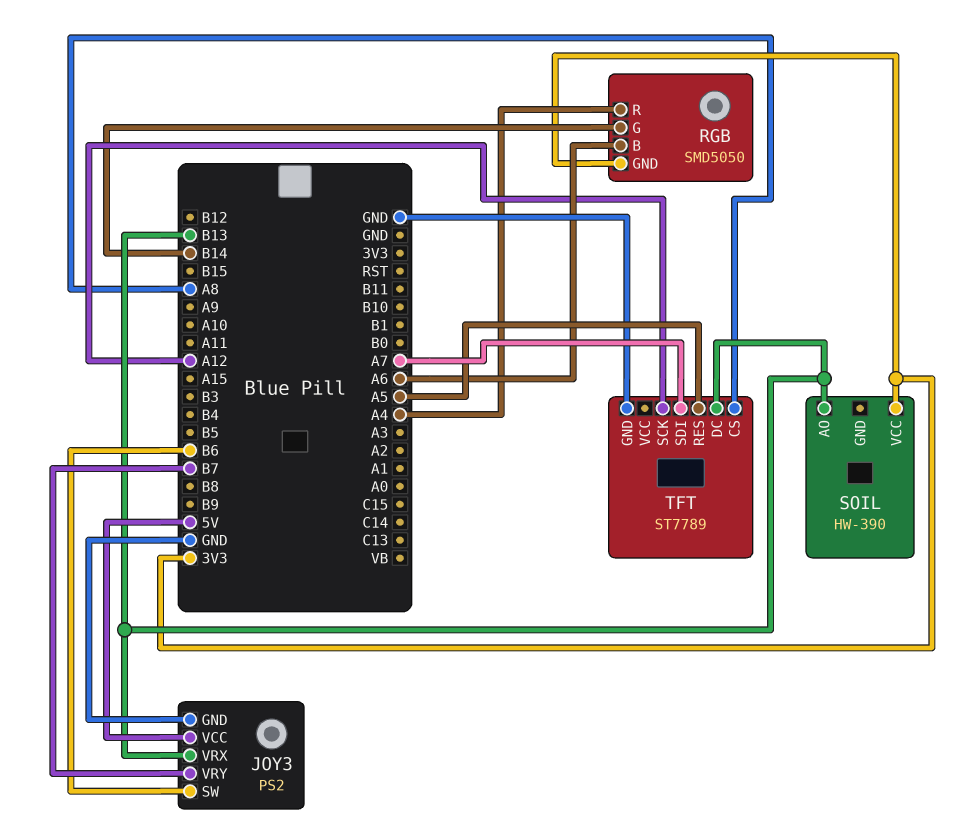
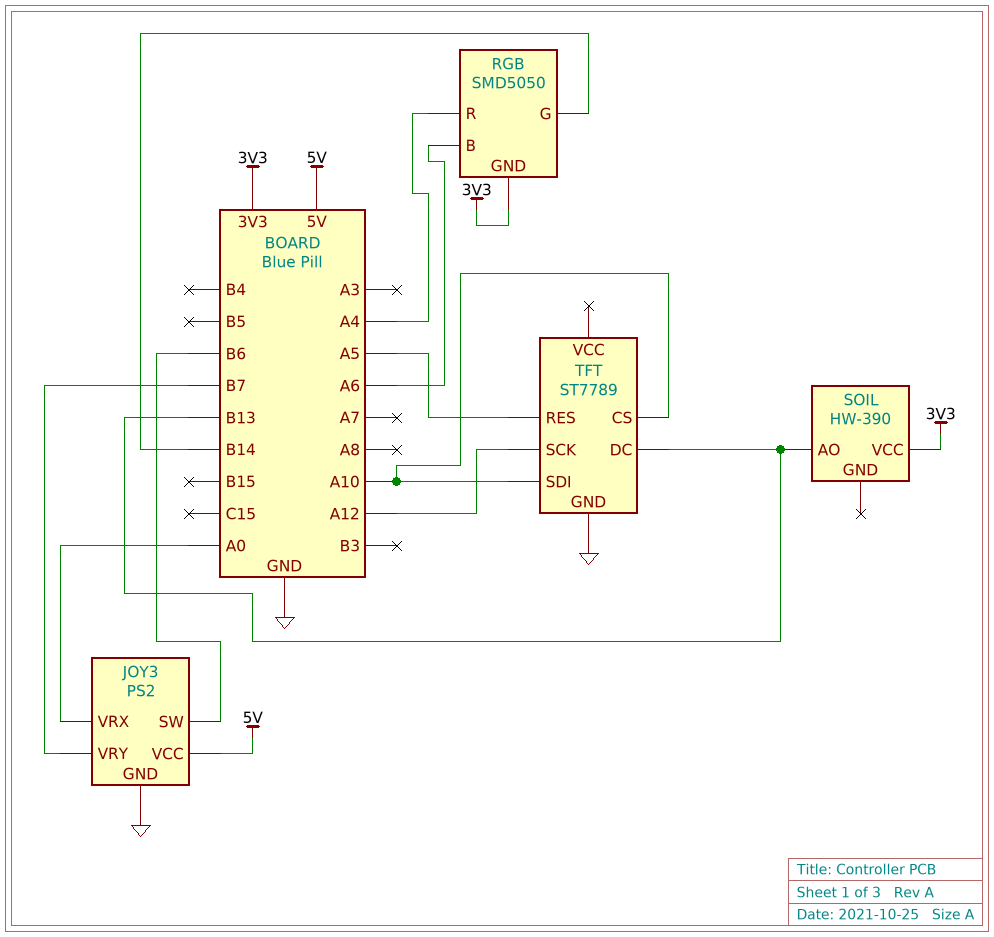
JOY3 pin VRX: B13 -> A0
TFT pin CS: A8 -> A10
TFT pin SDI: A7 -> A10

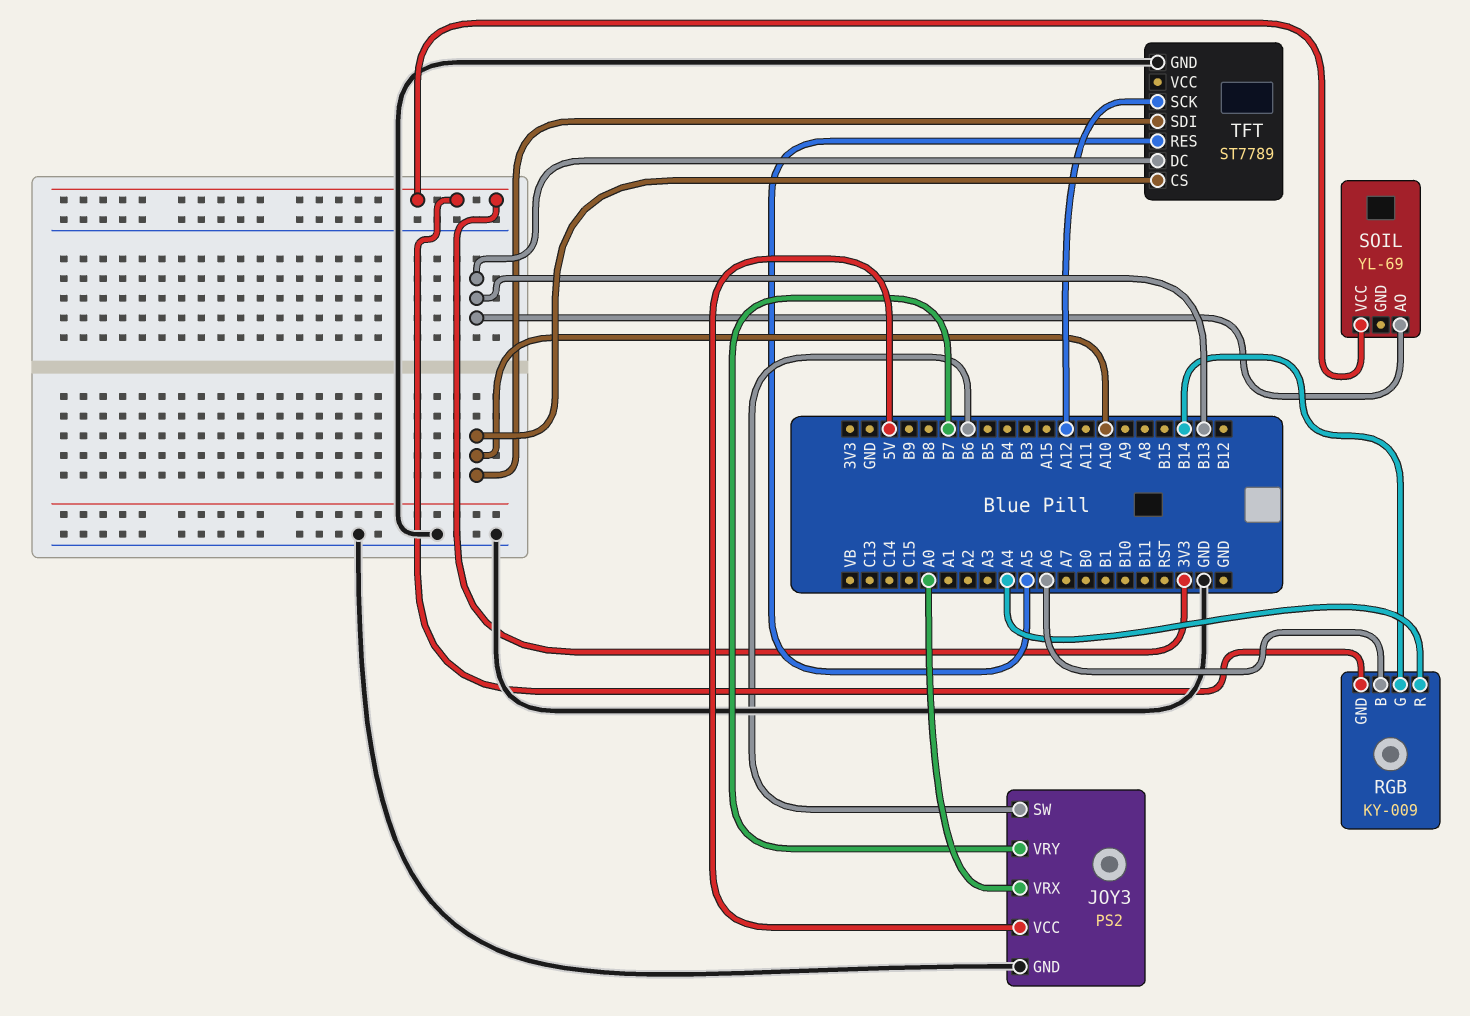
RGB: SMD5050 -> KY-009
SOIL: HW-390 -> YL-69

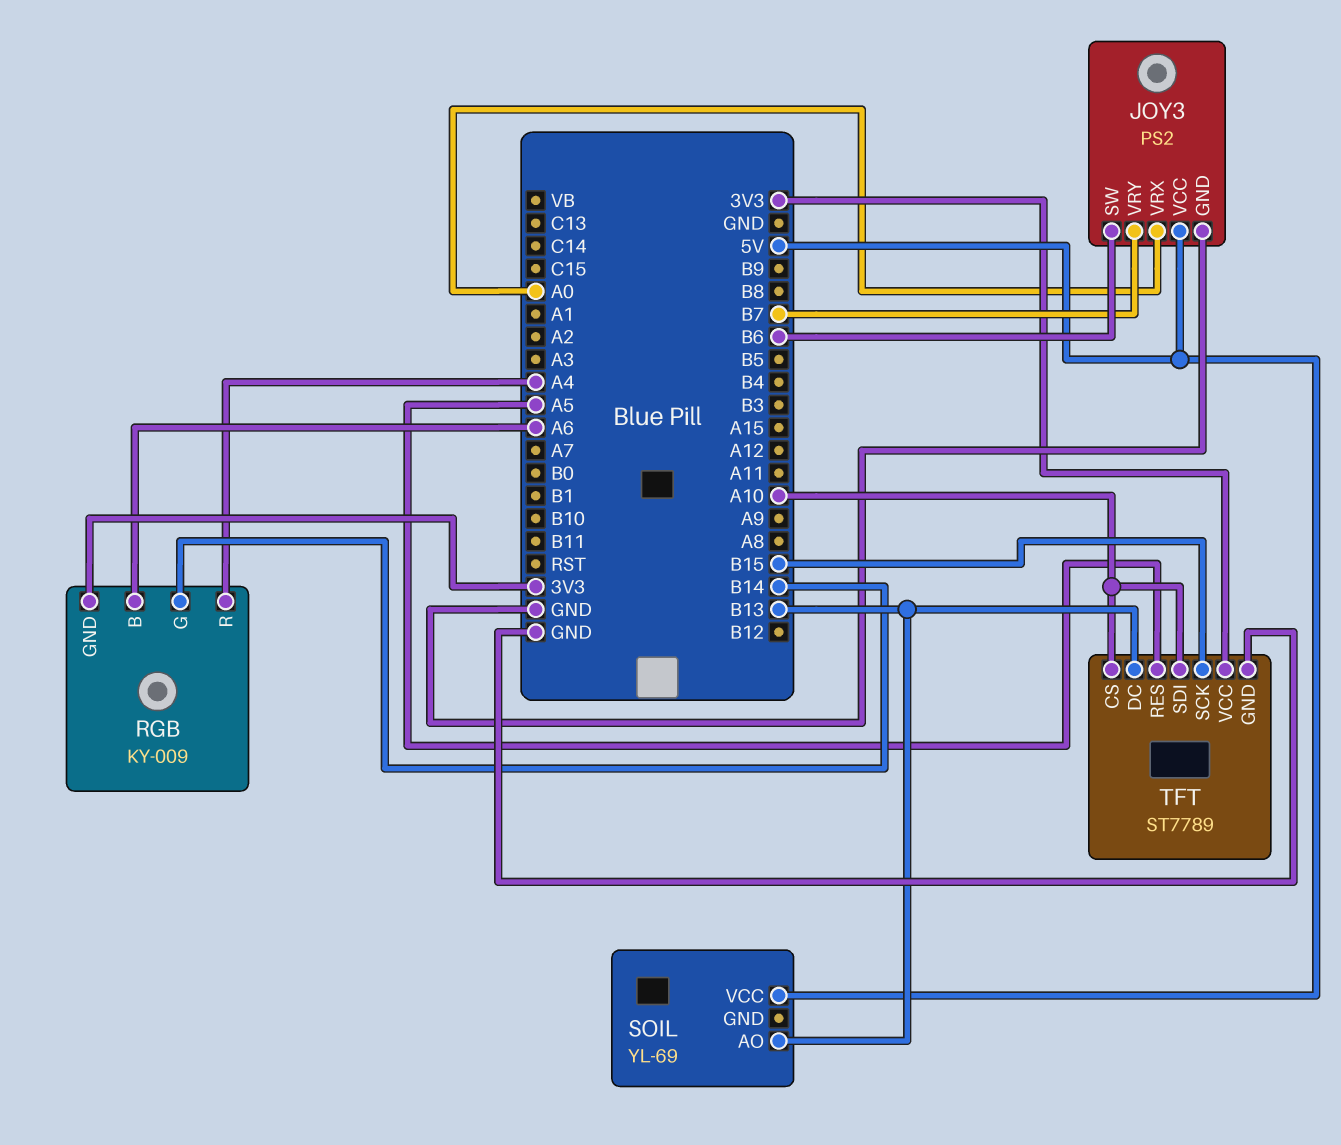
SOIL pin VCC: 3V3 -> 5V
TFT pin SCK: A12 -> B15
TFT pin VCC: none -> 3V3

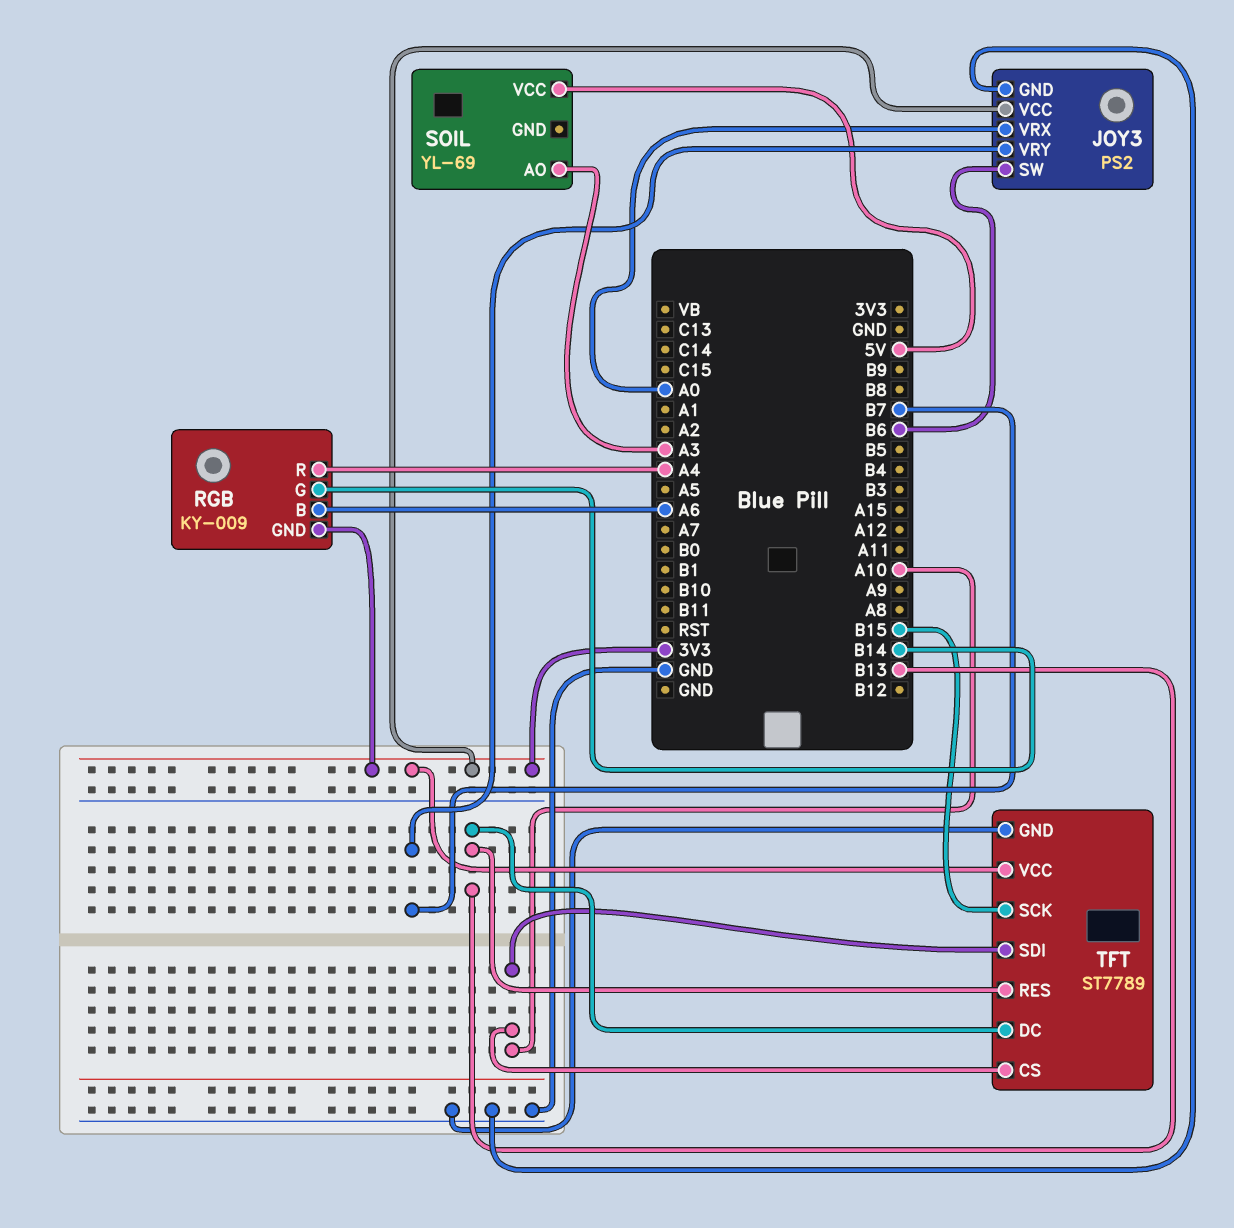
JOY3 pin VCC: 5V -> 3V3
SOIL pin AO: B13 -> A3
TFT pin RES: A5 -> B13

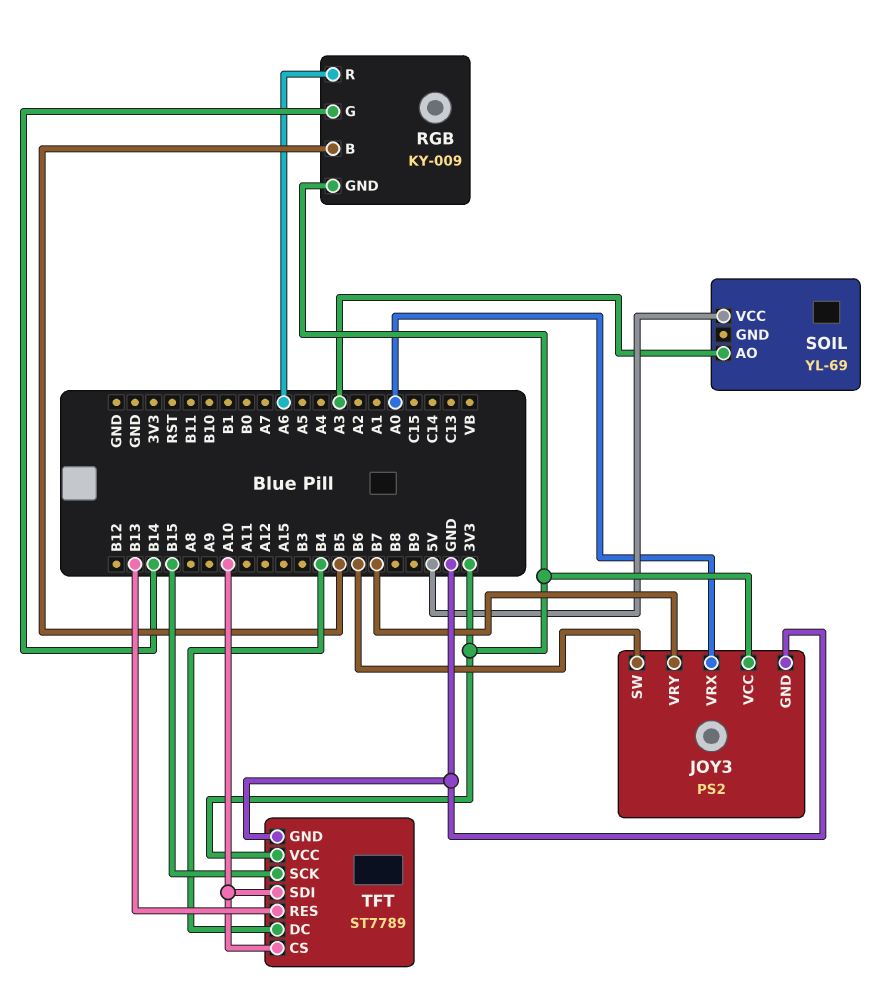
RGB pin B: A6 -> B5
RGB pin R: A4 -> A6
TFT pin DC: B13 -> B4

